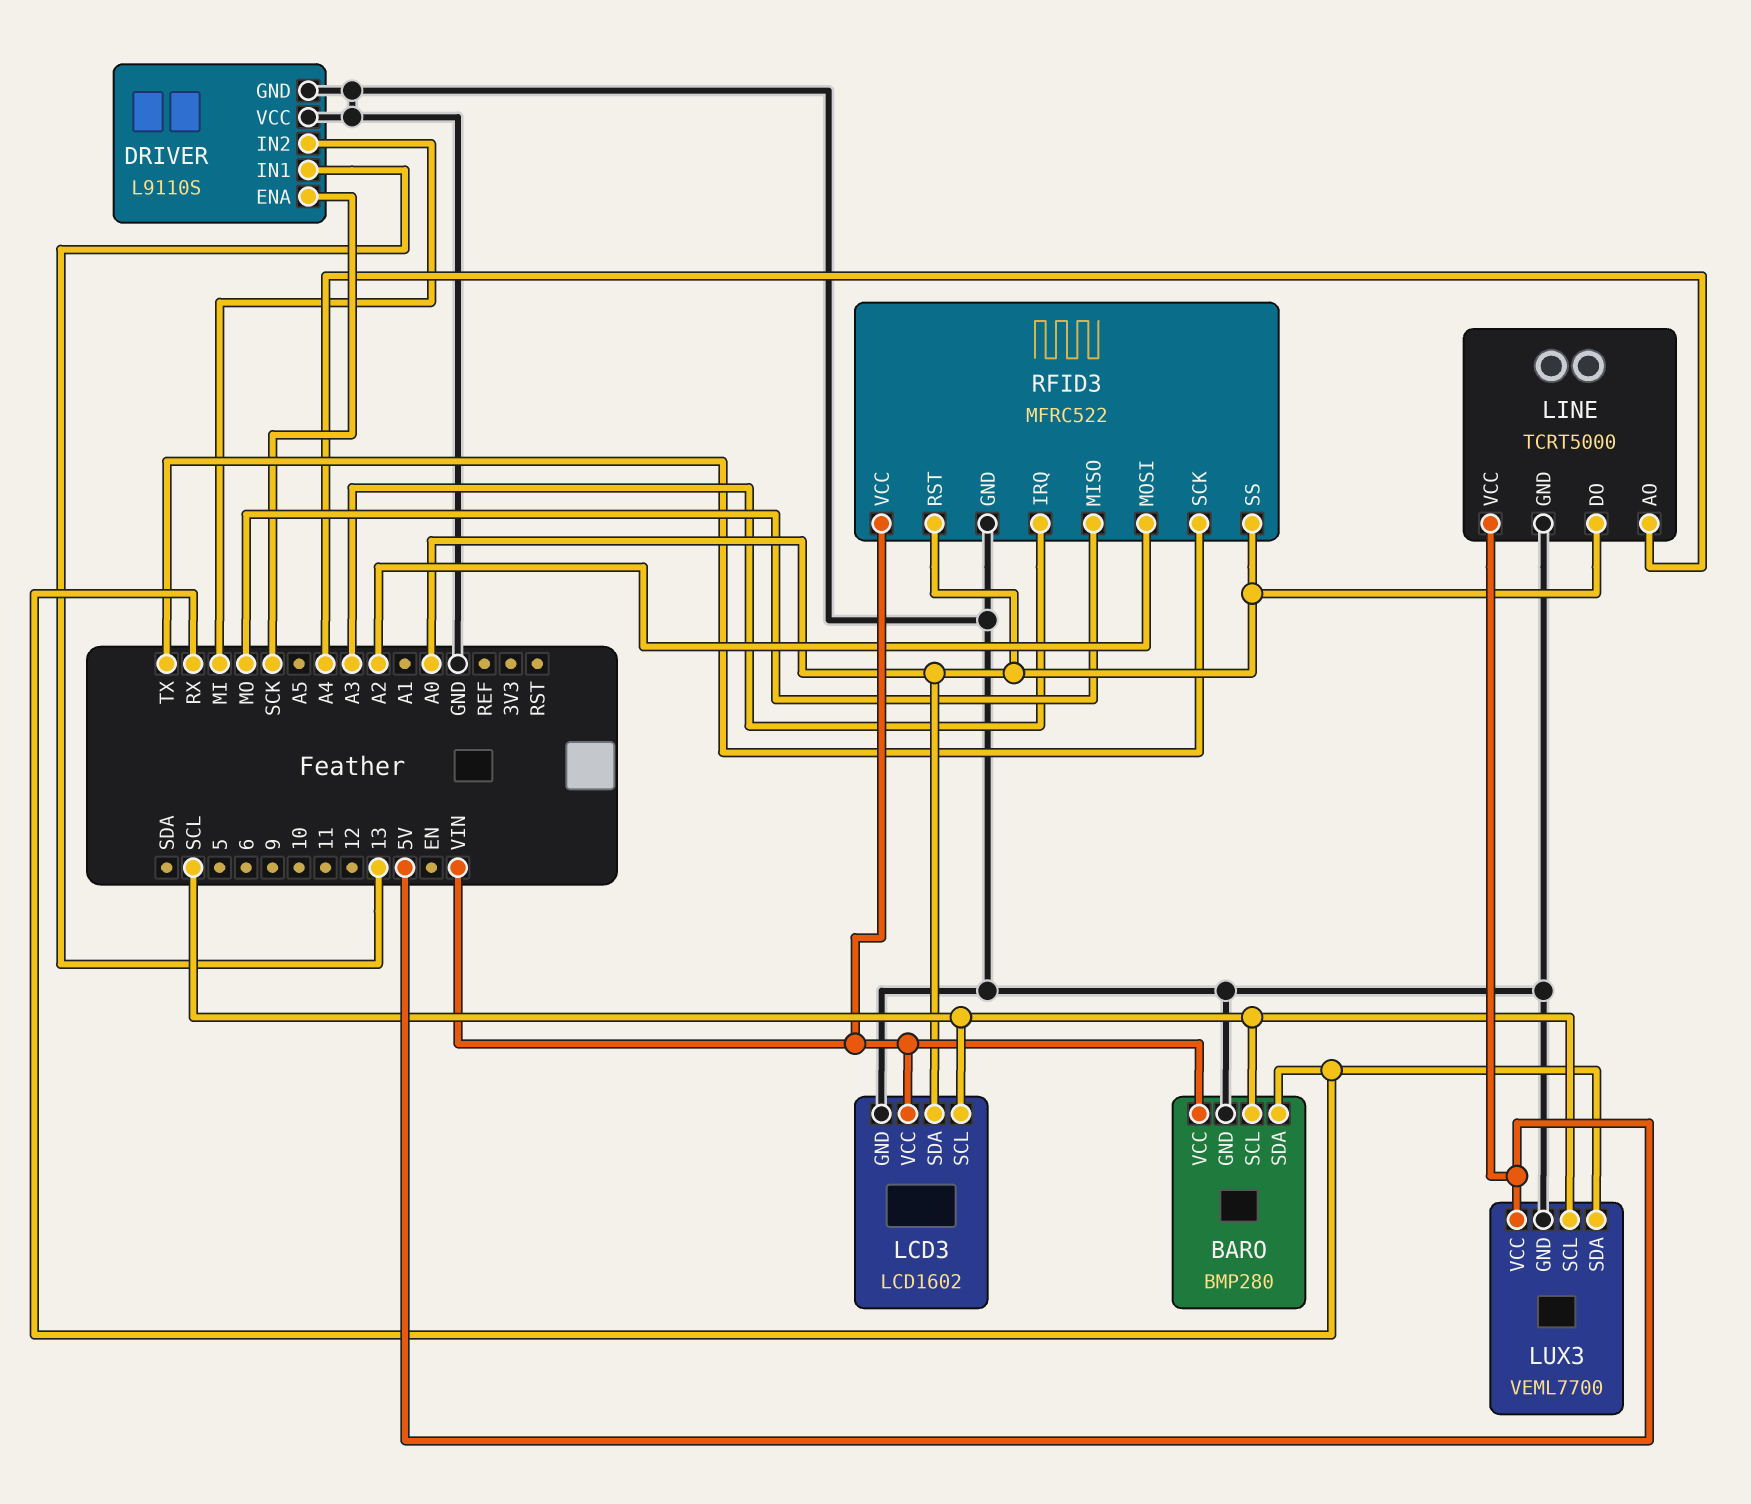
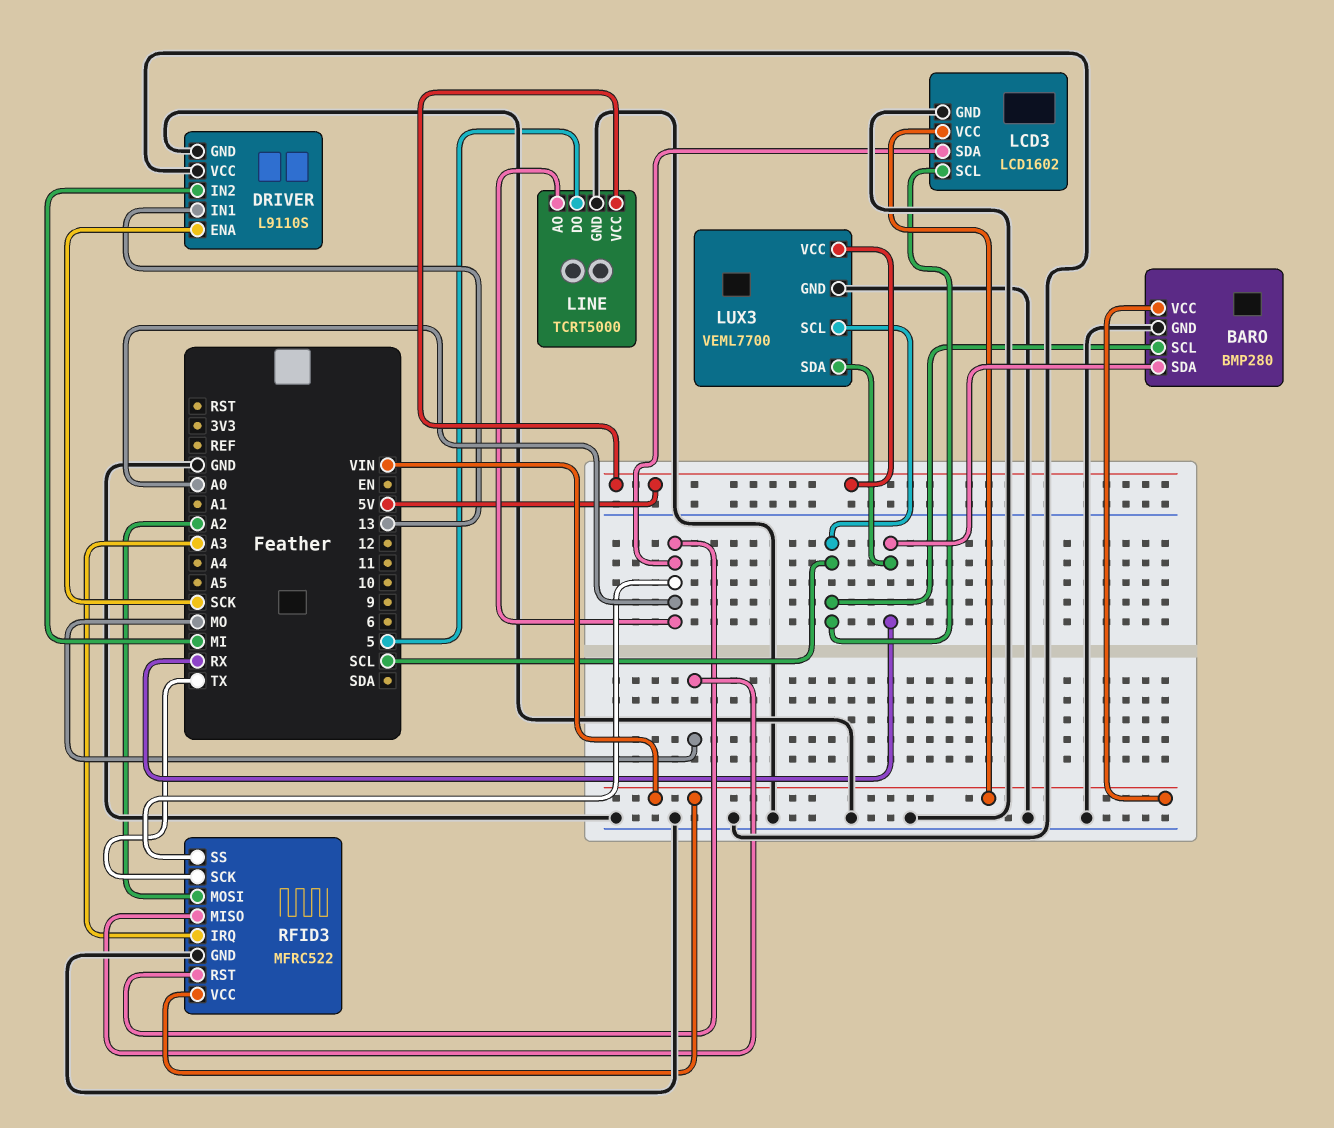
LINE pin AO: A4 -> A0
LINE pin DO: A0 -> 5

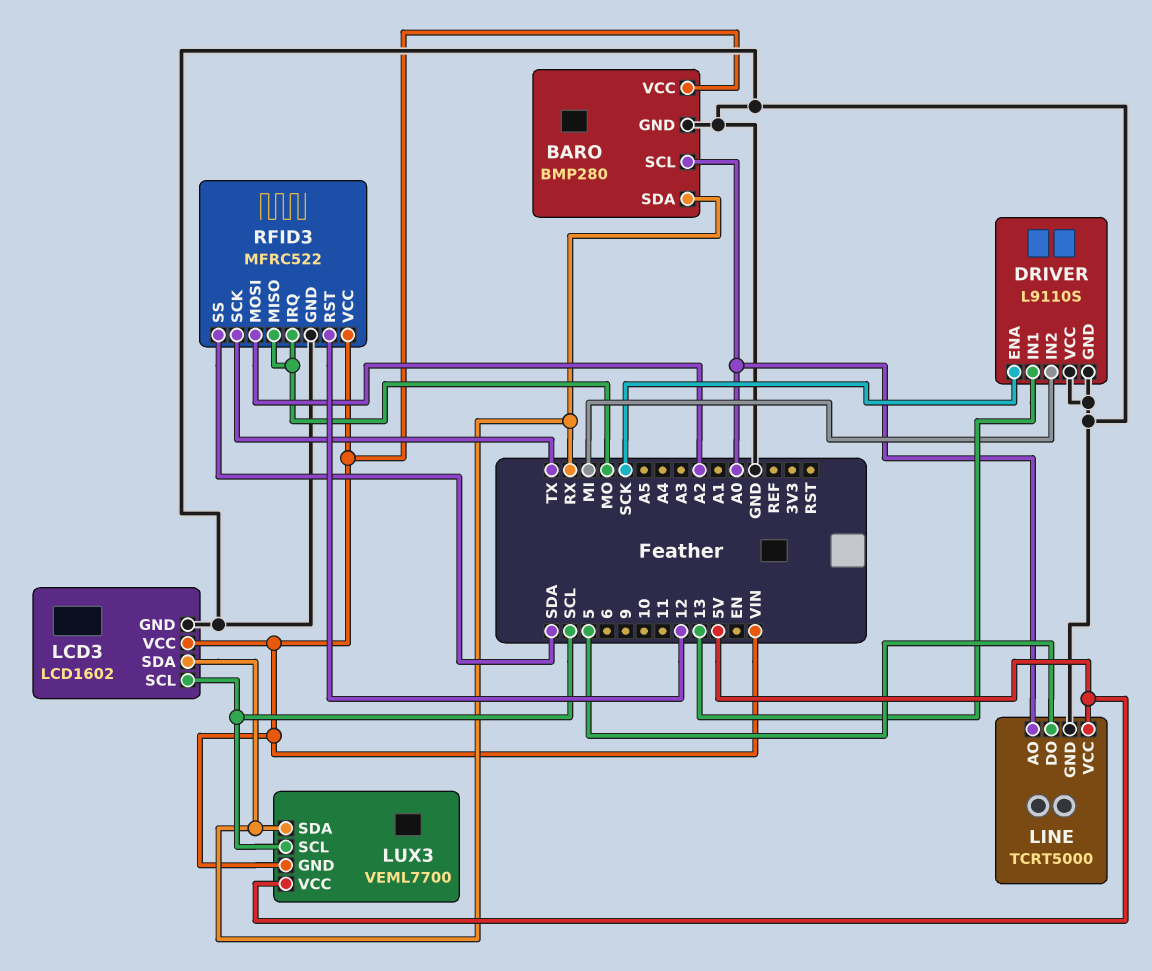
BARO pin SCL: SCL -> A0
LCD3 pin SDA: A0 -> RX
LUX3 pin GND: GND -> VIN
RFID3 pin IRQ: A3 -> MO
RFID3 pin RST: A0 -> 12
RFID3 pin SS: A0 -> SDA

